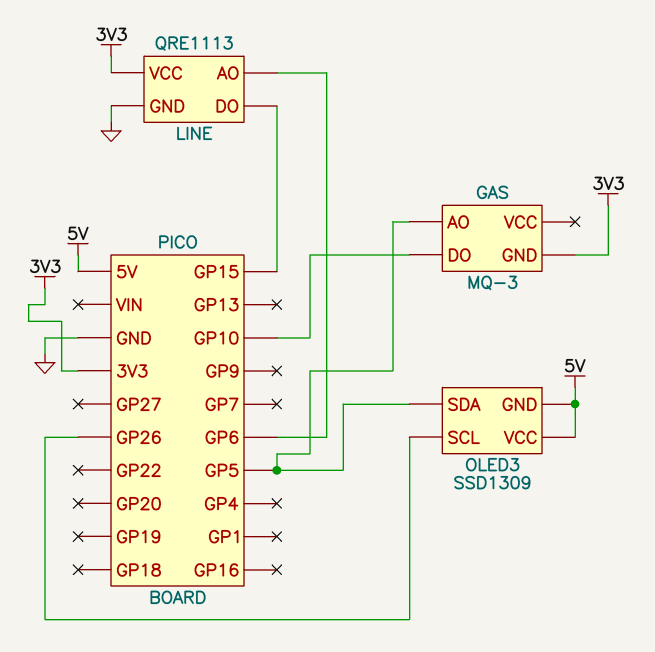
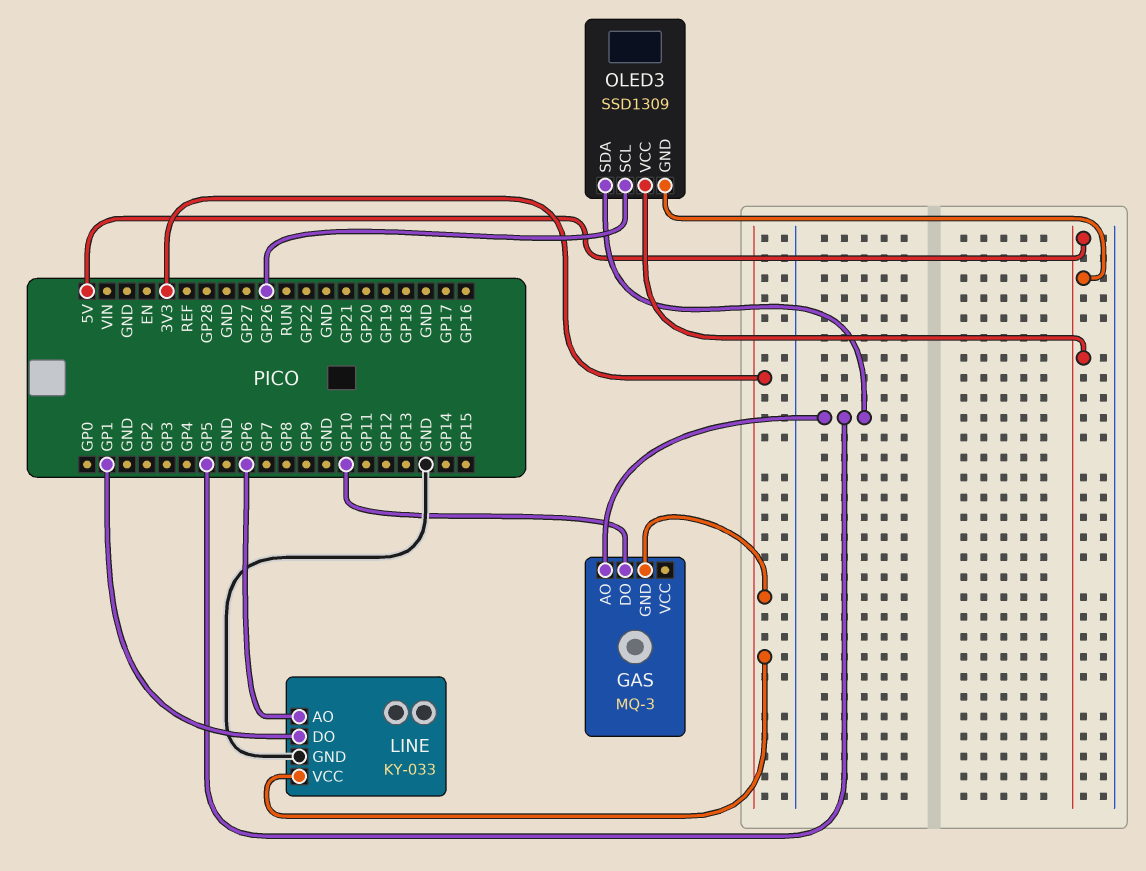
LINE: QRE1113 -> KY-033
LINE pin DO: GP15 -> GP1

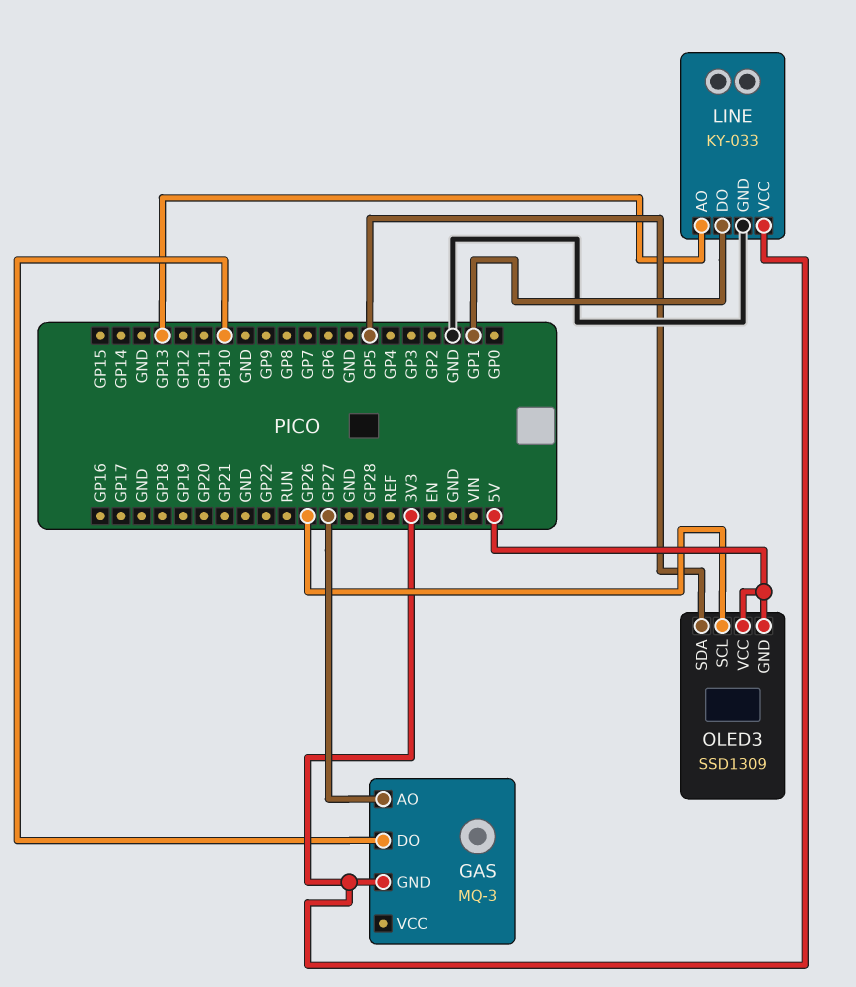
GAS pin AO: GP5 -> GP27
LINE pin AO: GP6 -> GP13

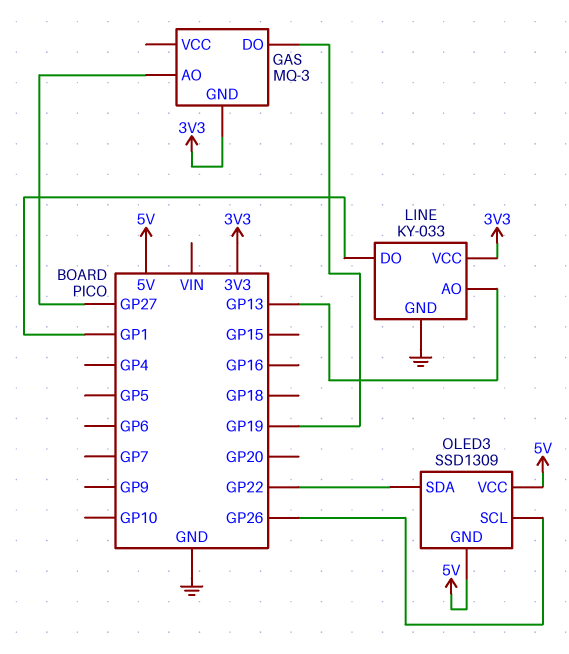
GAS pin DO: GP10 -> GP19
OLED3 pin SDA: GP5 -> GP22

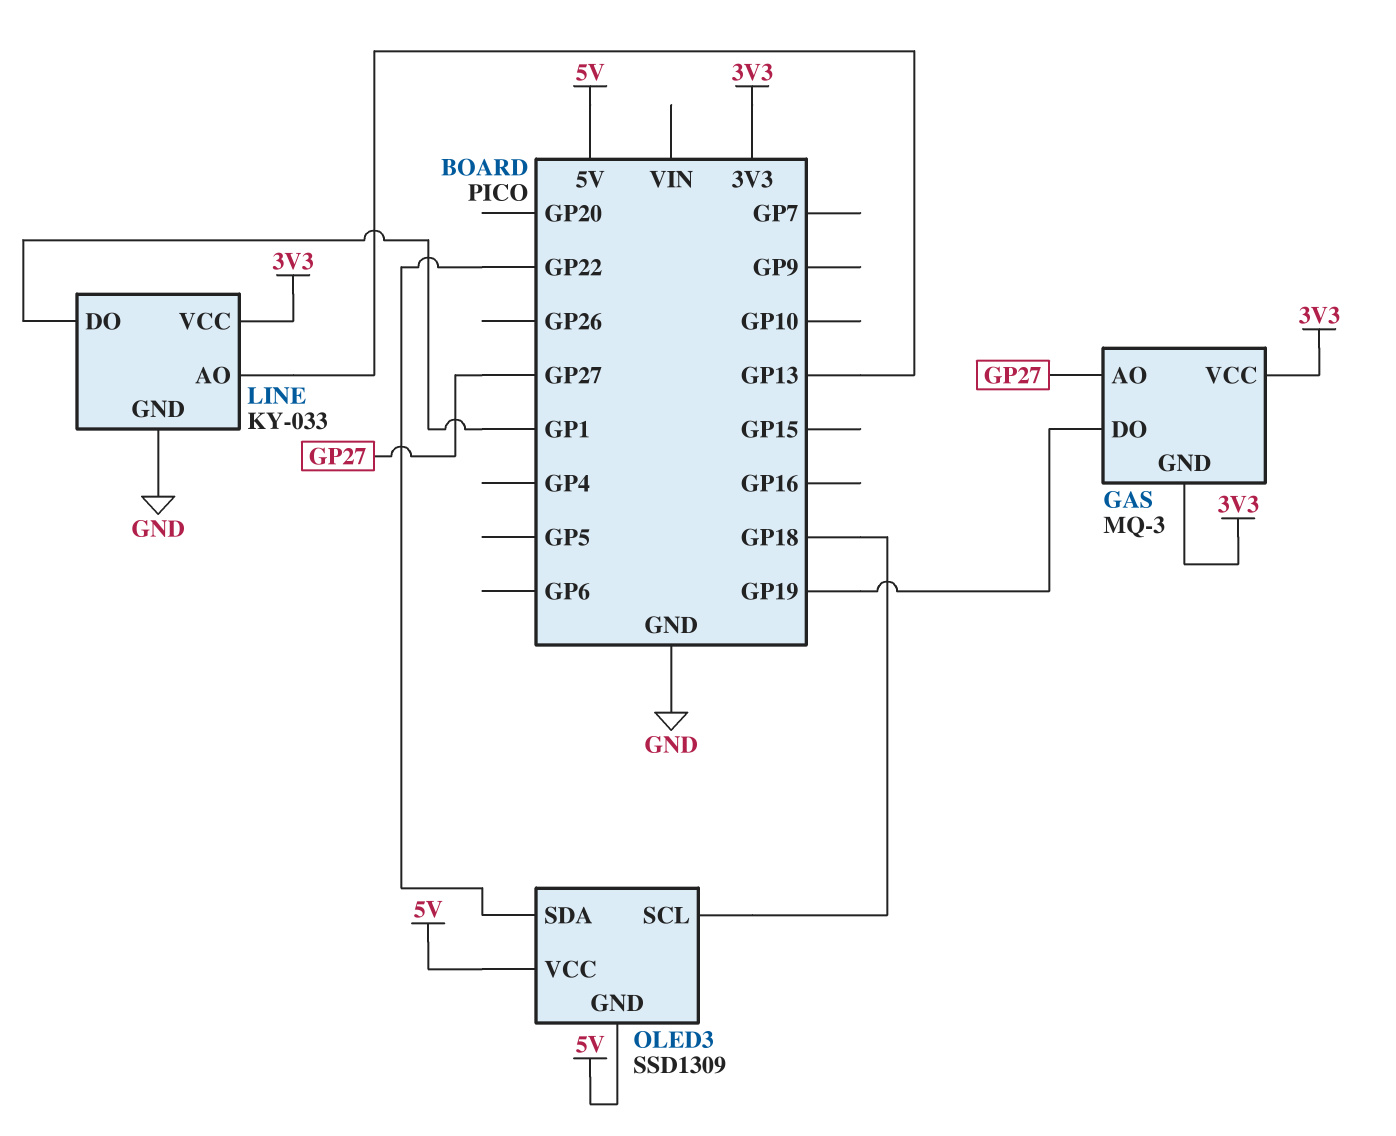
GAS pin VCC: none -> 3V3
OLED3 pin SCL: GP26 -> GP18

